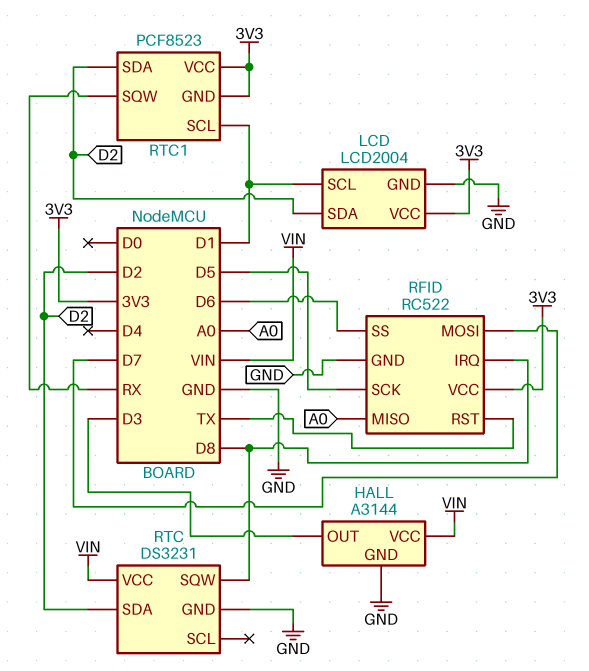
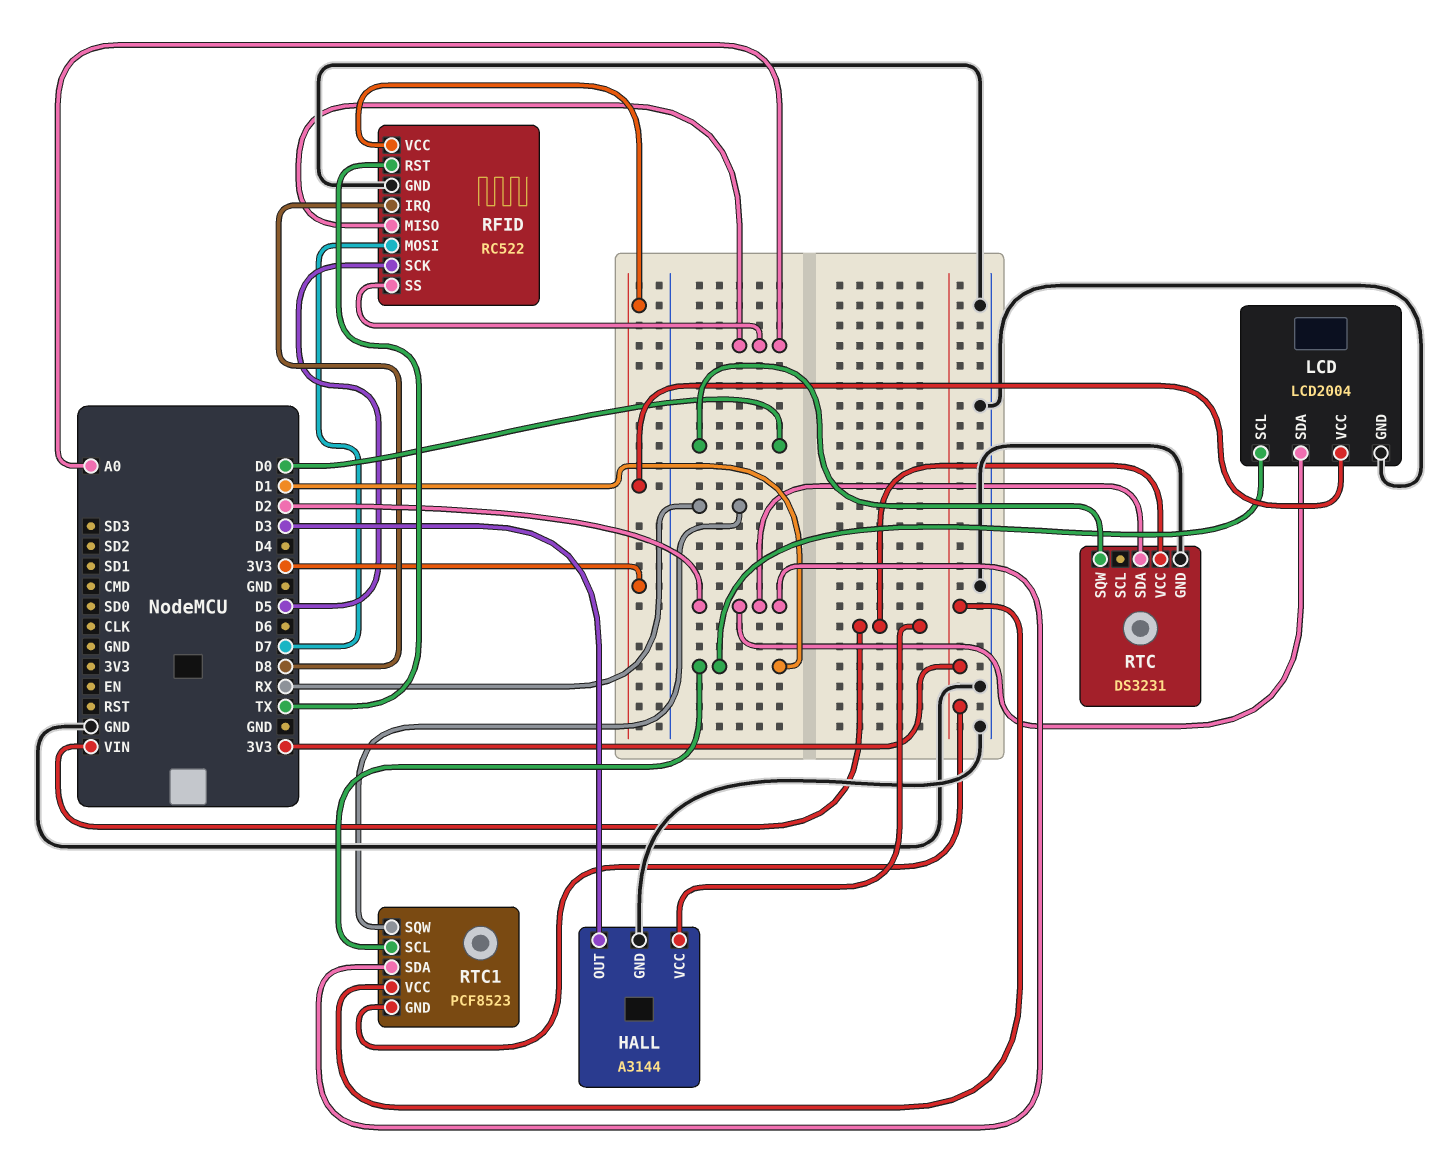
RFID pin SS: D6 -> A0
RTC pin SQW: D8 -> D0

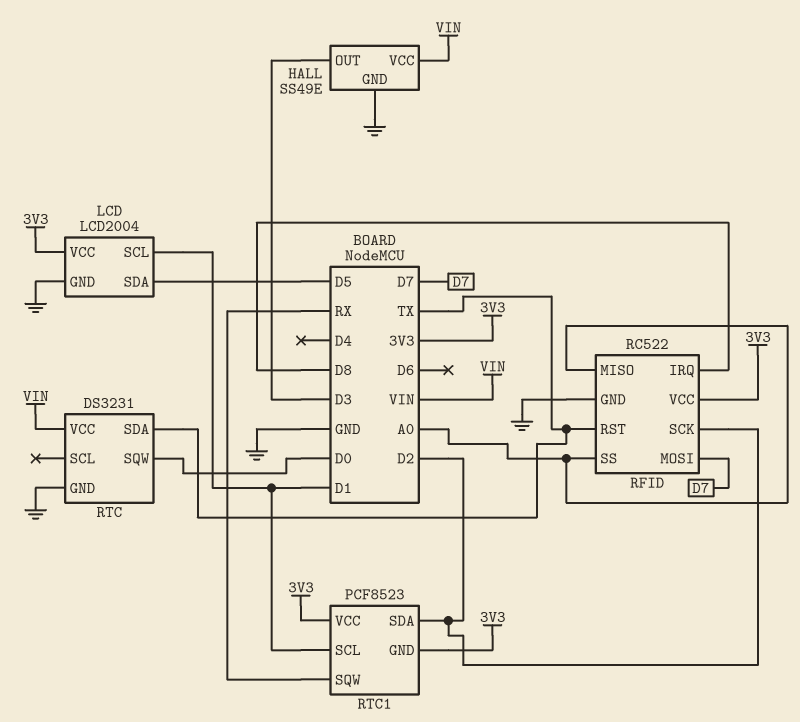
HALL: A3144 -> SS49E
LCD pin SDA: D2 -> D5
RFID pin SCK: D5 -> D2
RTC pin SDA: D2 -> TX

